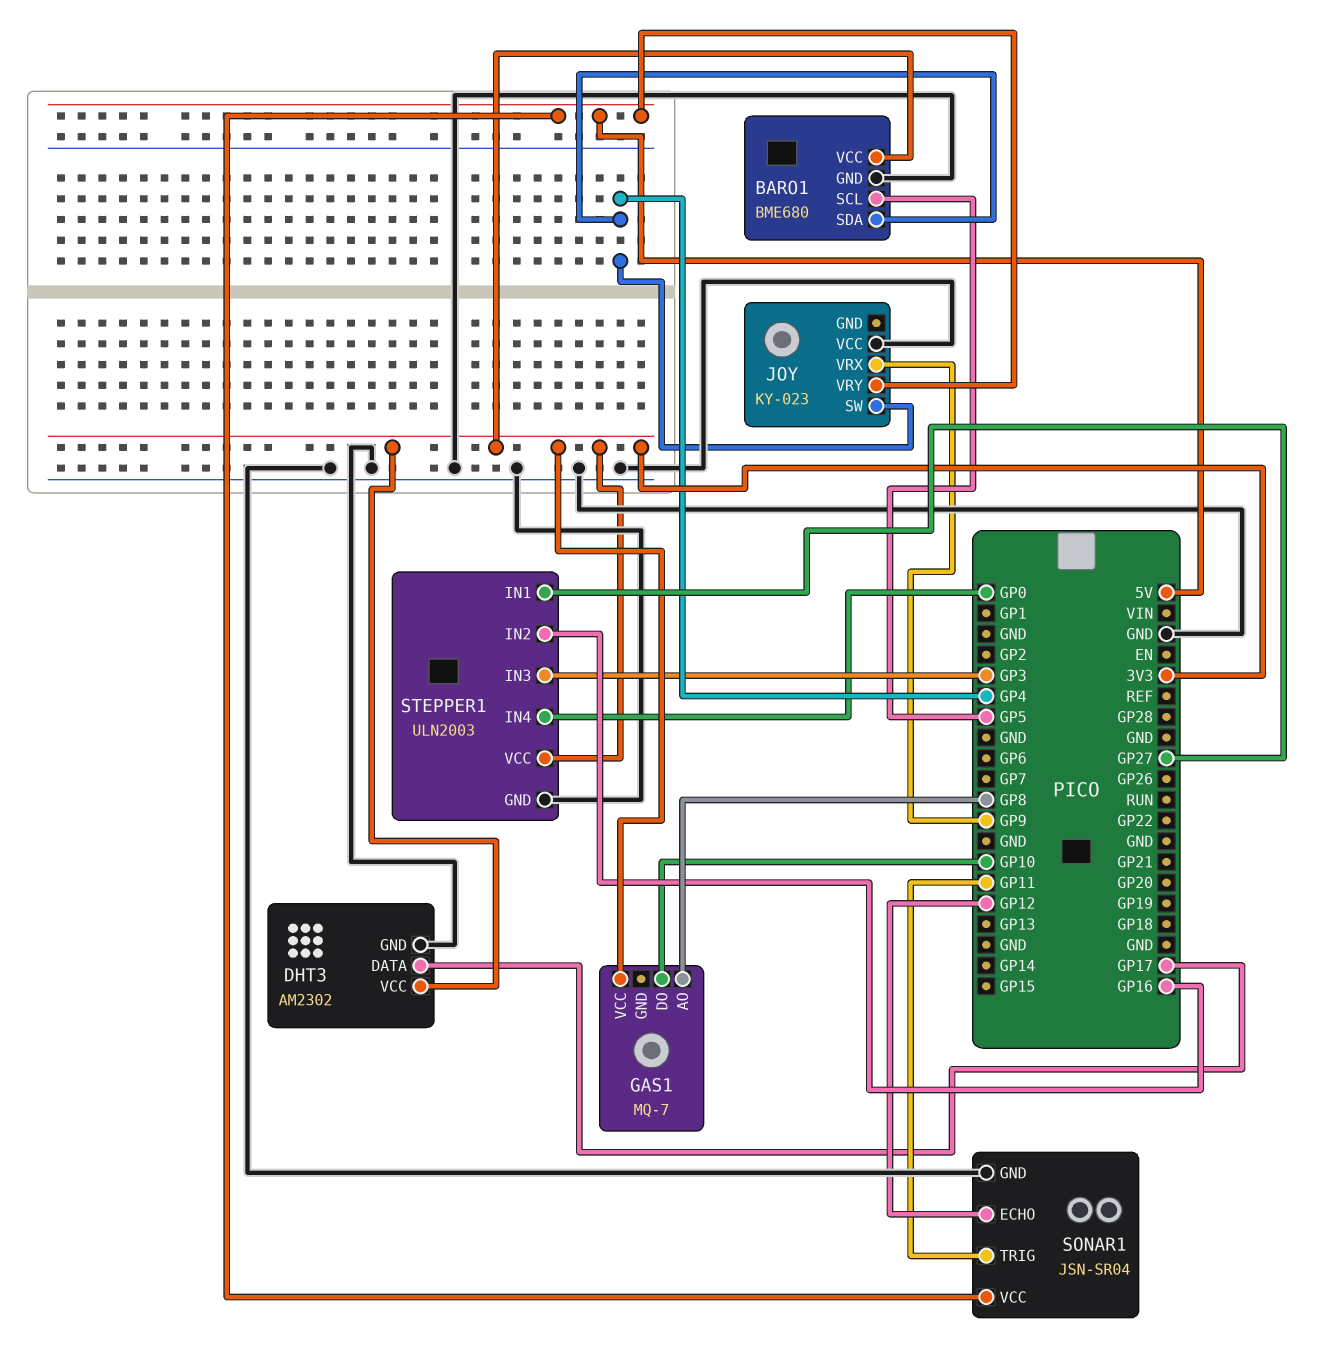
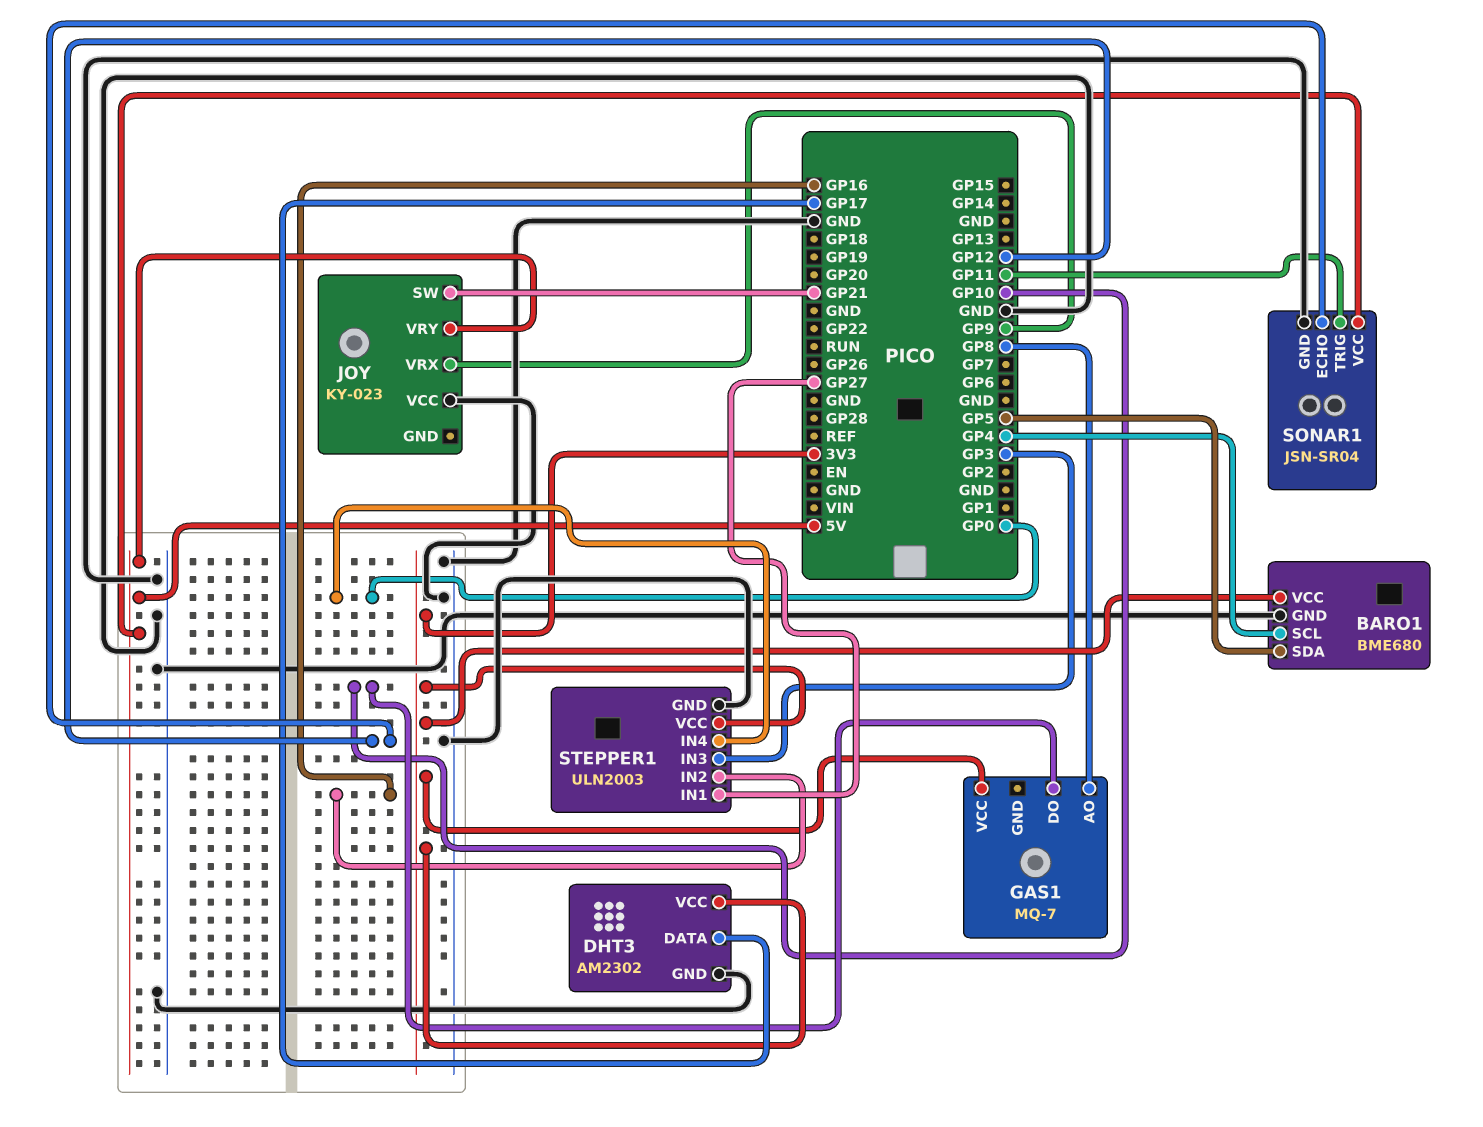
BARO1 pin SCL: GP5 -> GP4
BARO1 pin SDA: GP4 -> GP5
JOY pin SW: GP4 -> GP21

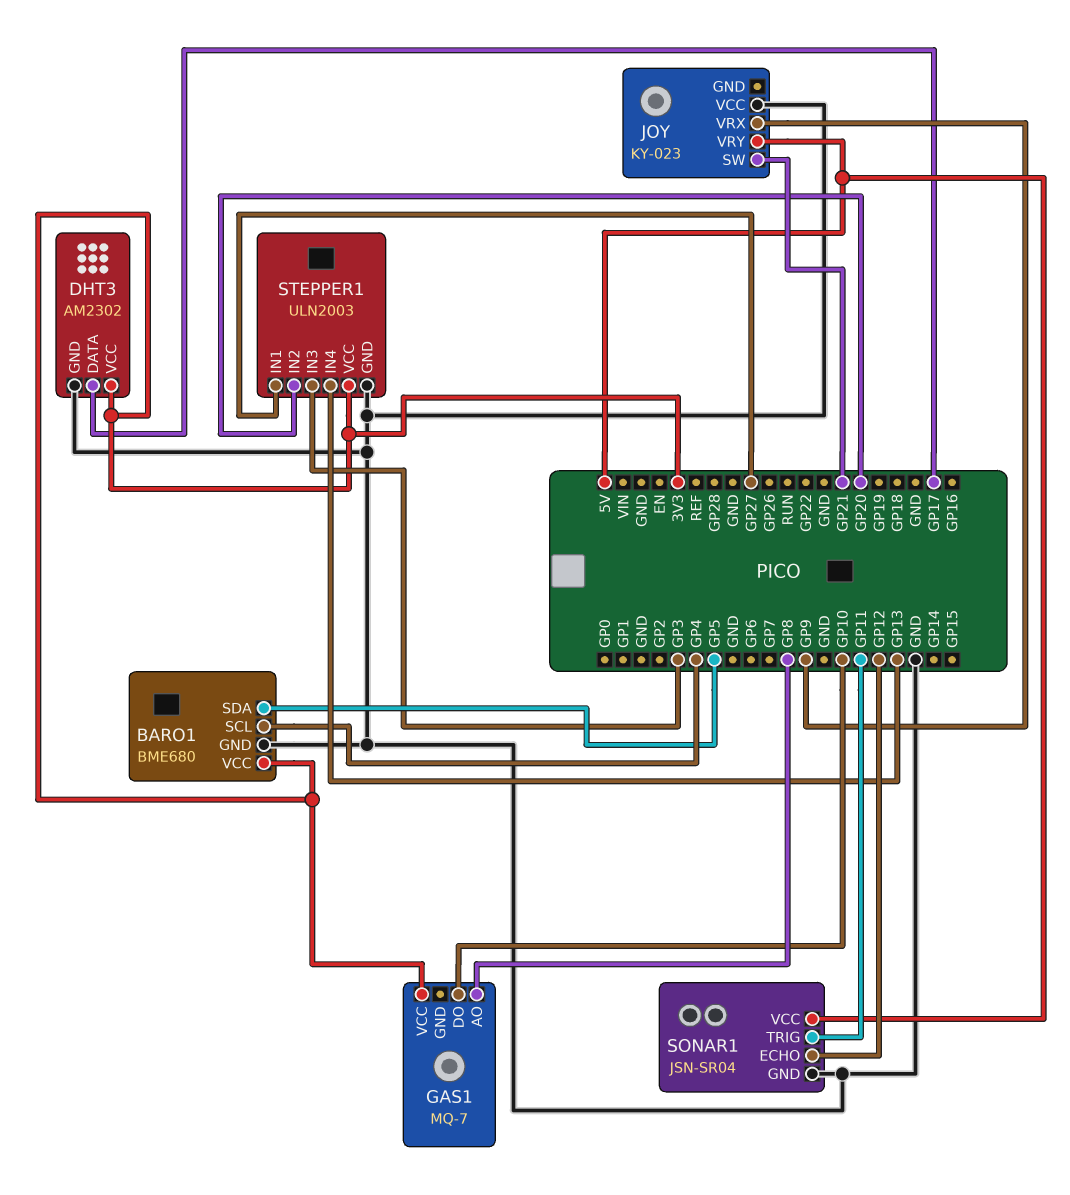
STEPPER1 pin IN2: GP16 -> GP20
STEPPER1 pin IN4: GP0 -> GP13

